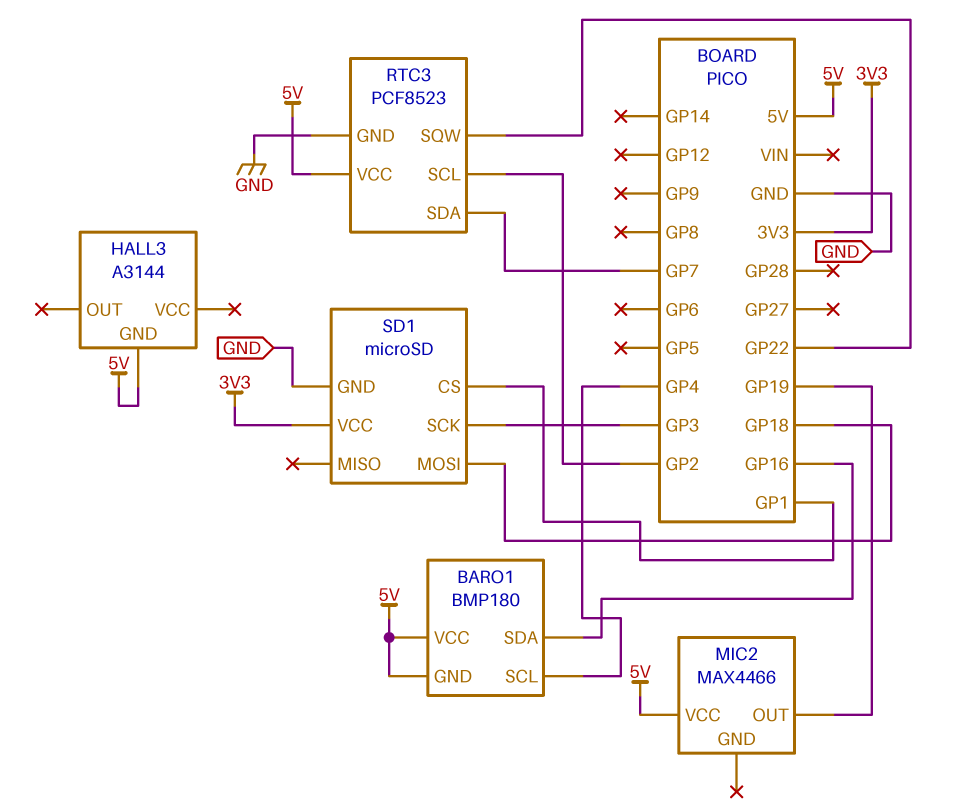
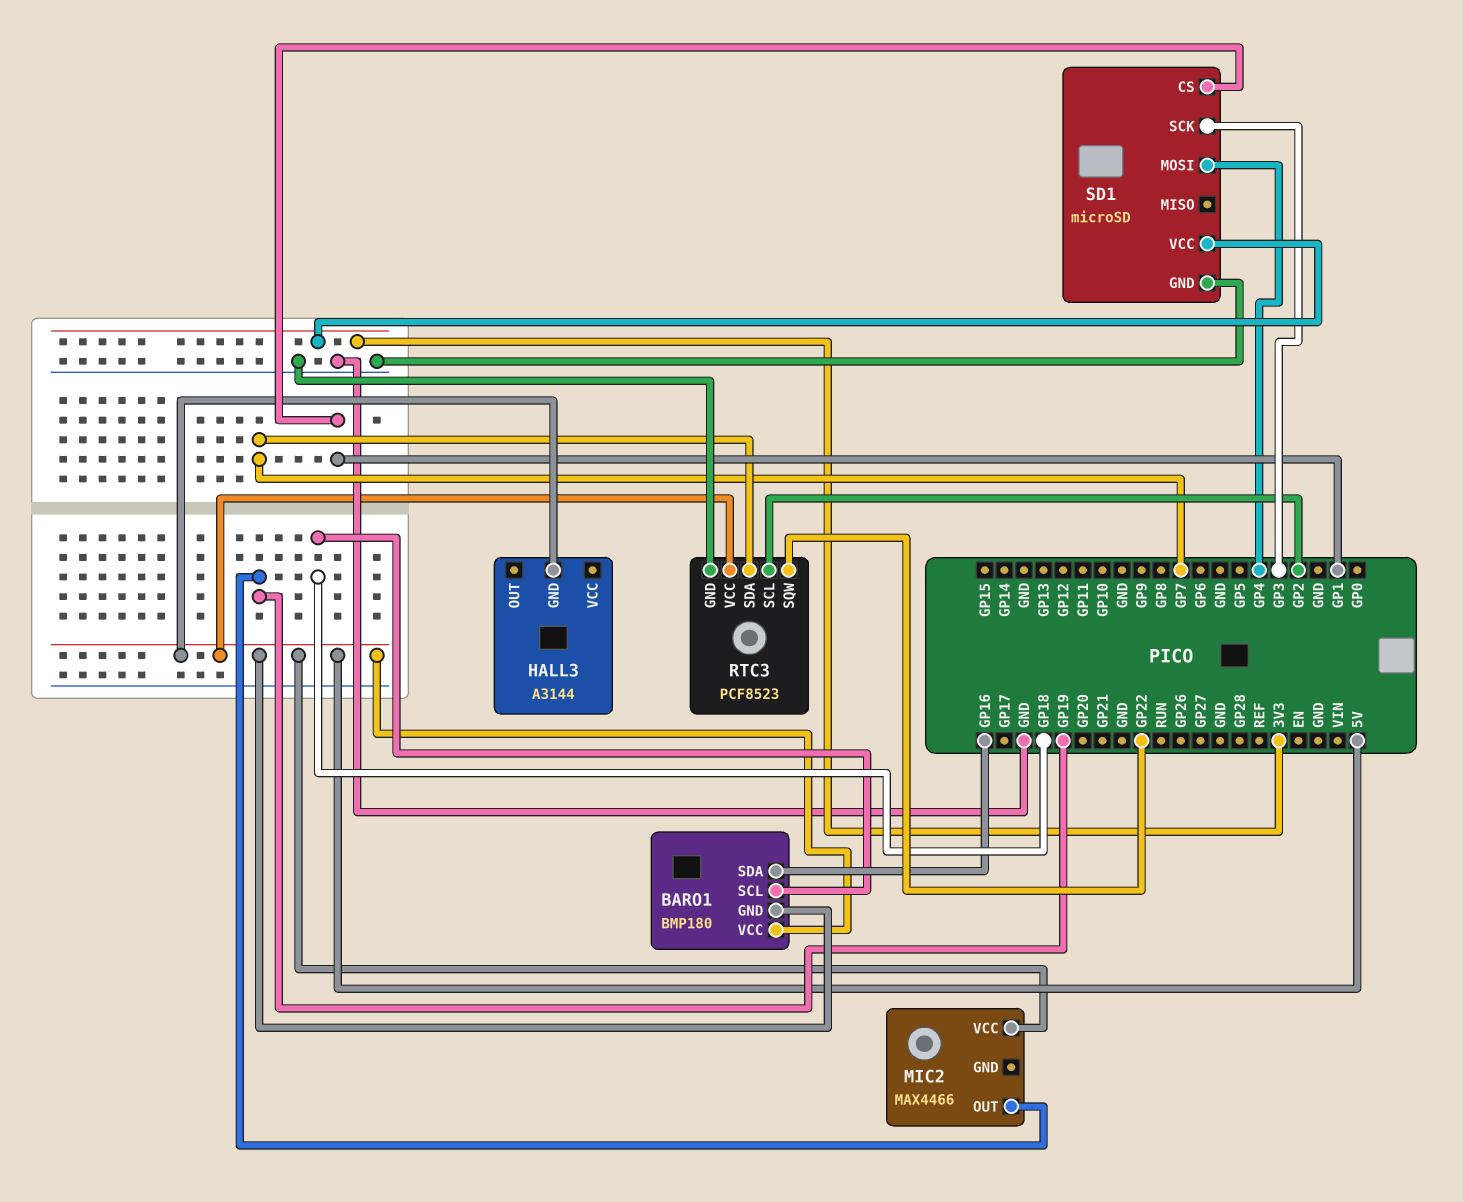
BARO1 pin SCL: GP4 -> GP18
SD1 pin MOSI: GP18 -> GP4

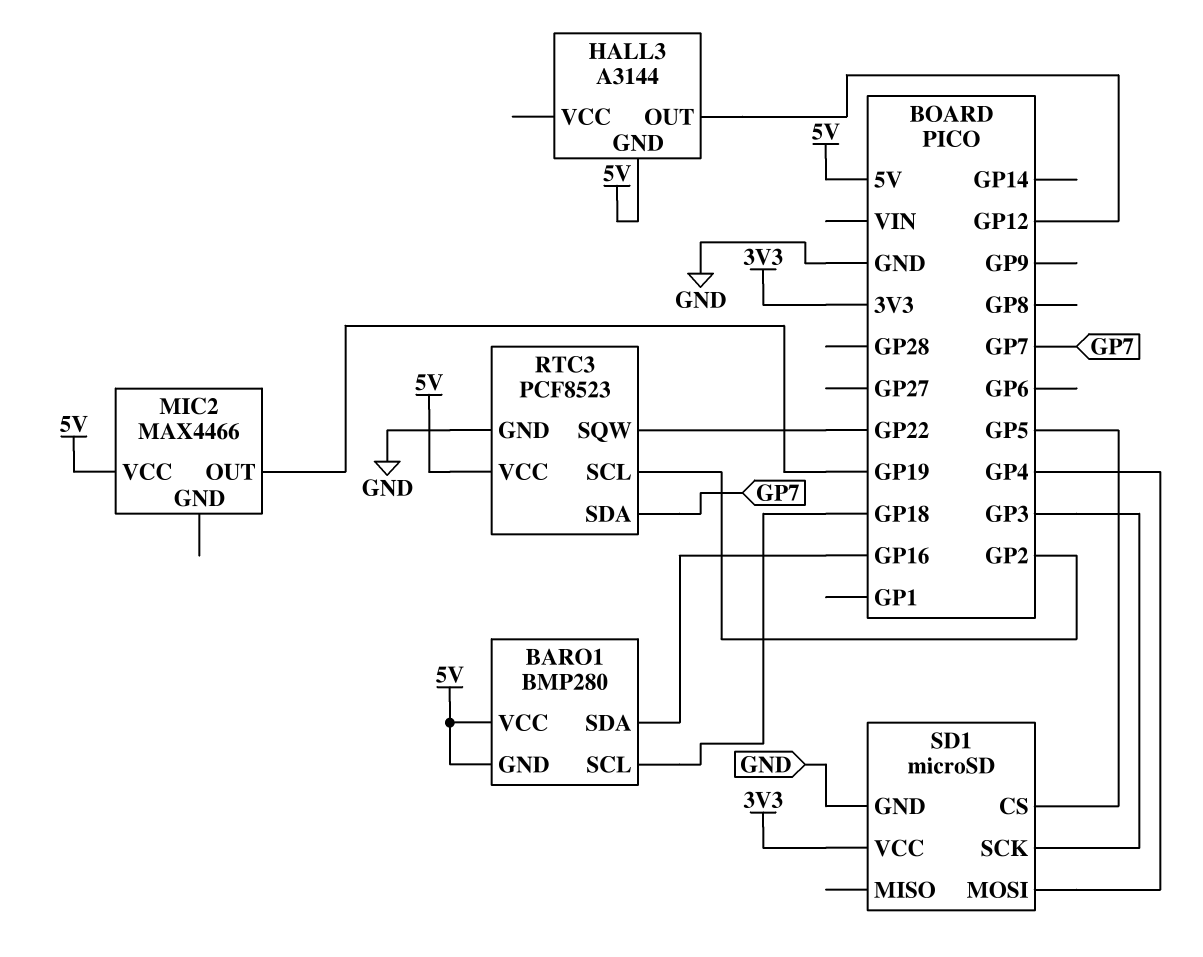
BARO1: BMP180 -> BMP280
HALL3 pin OUT: none -> GP12
SD1 pin CS: GP1 -> GP5

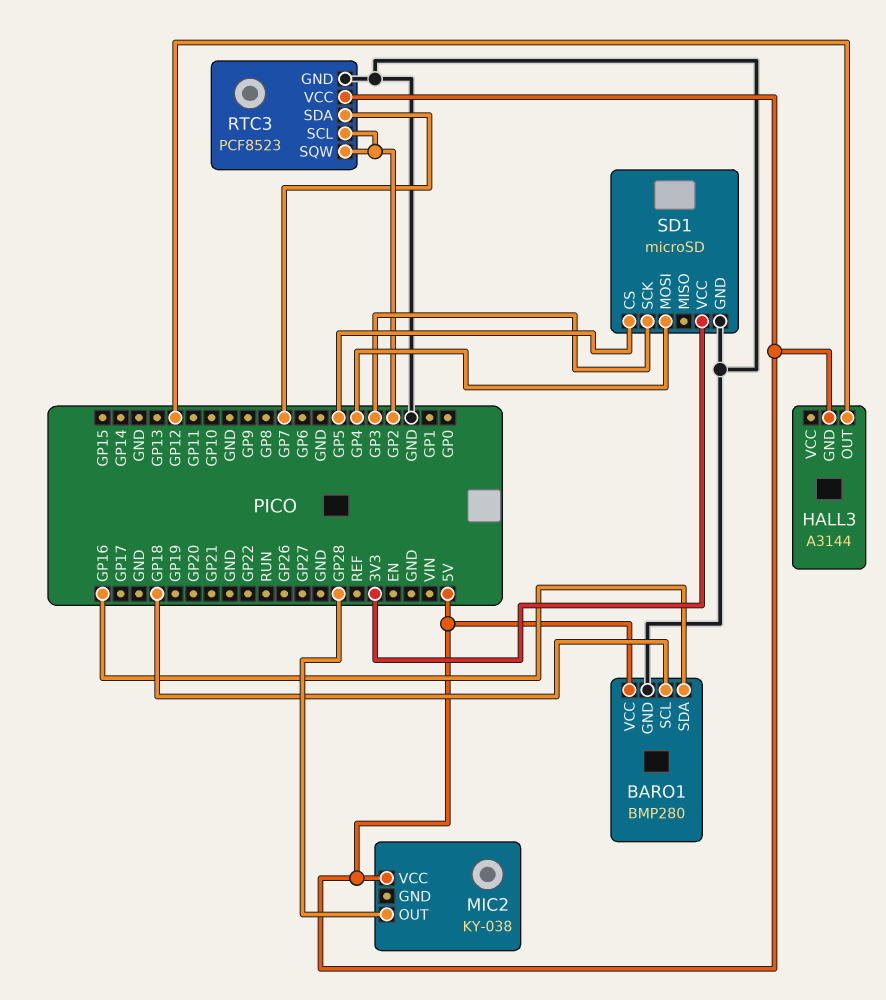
BARO1 pin GND: 5V -> GND
MIC2: MAX4466 -> KY-038
MIC2 pin OUT: GP19 -> GP28
RTC3 pin SQW: GP22 -> GP2

